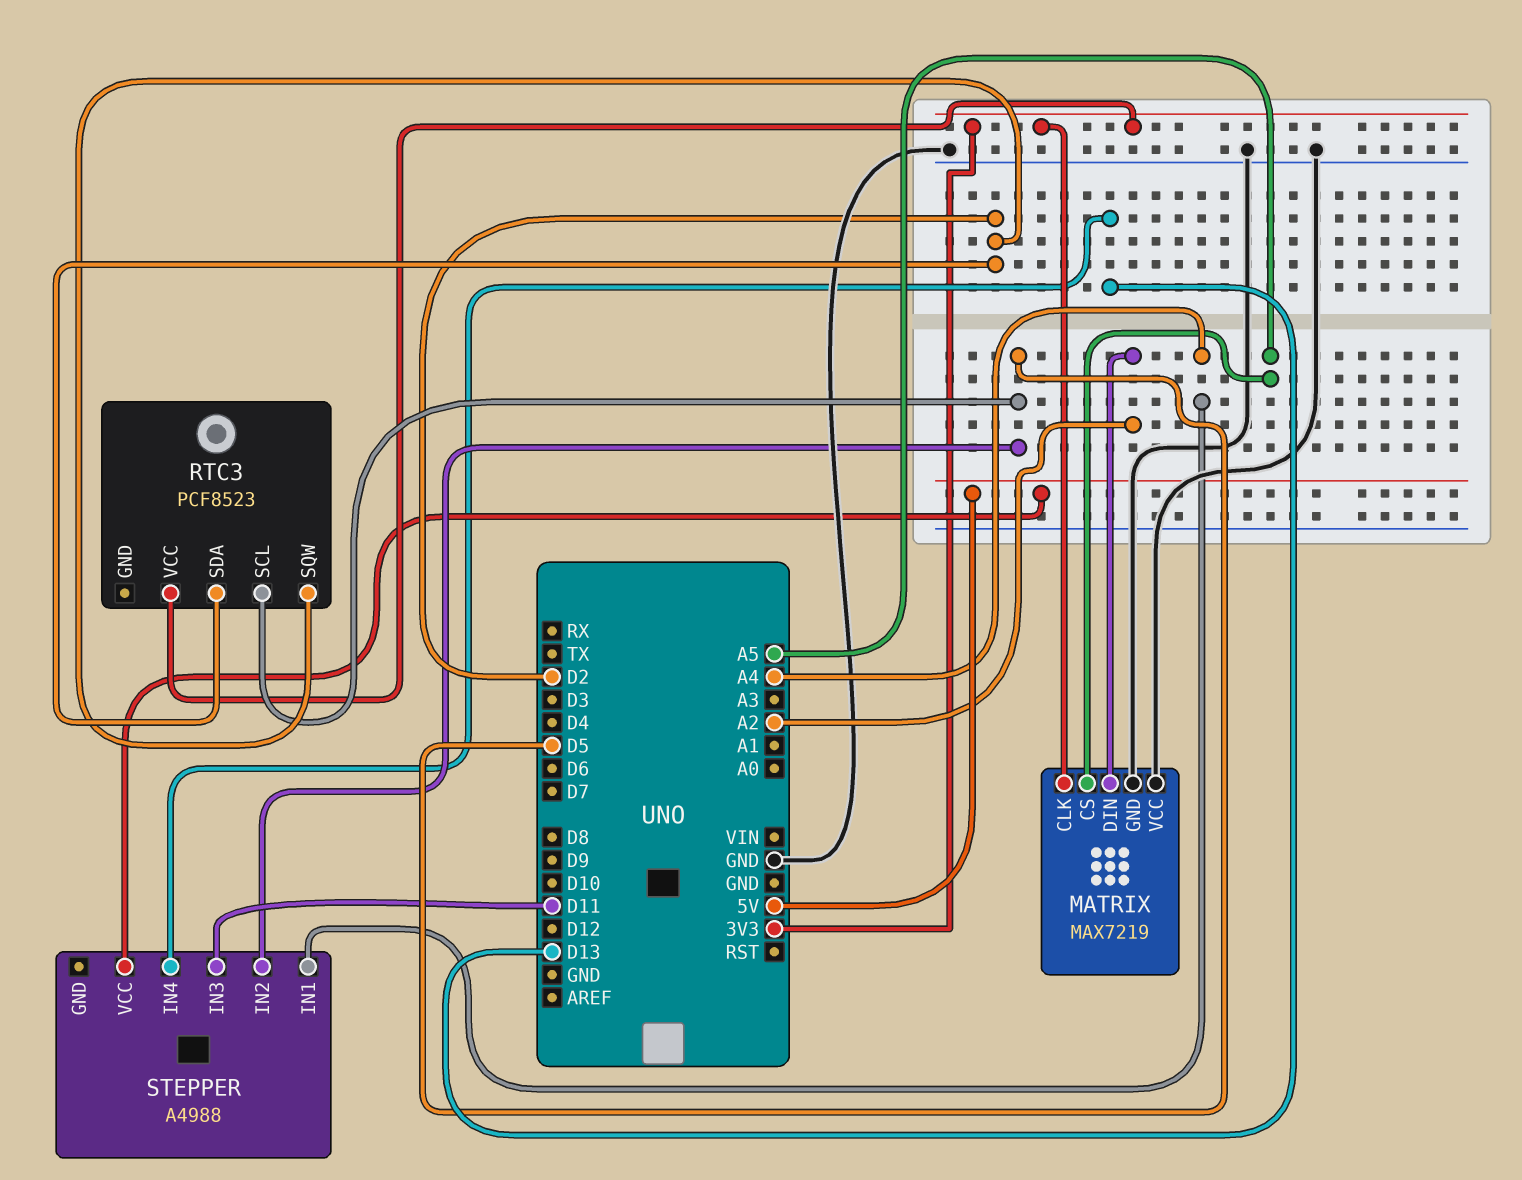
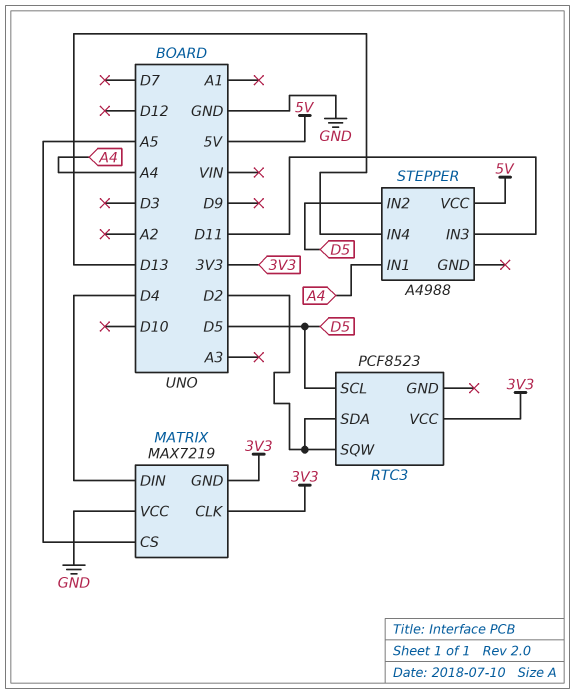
MATRIX pin DIN: A2 -> D4
MATRIX pin GND: GND -> 3V3

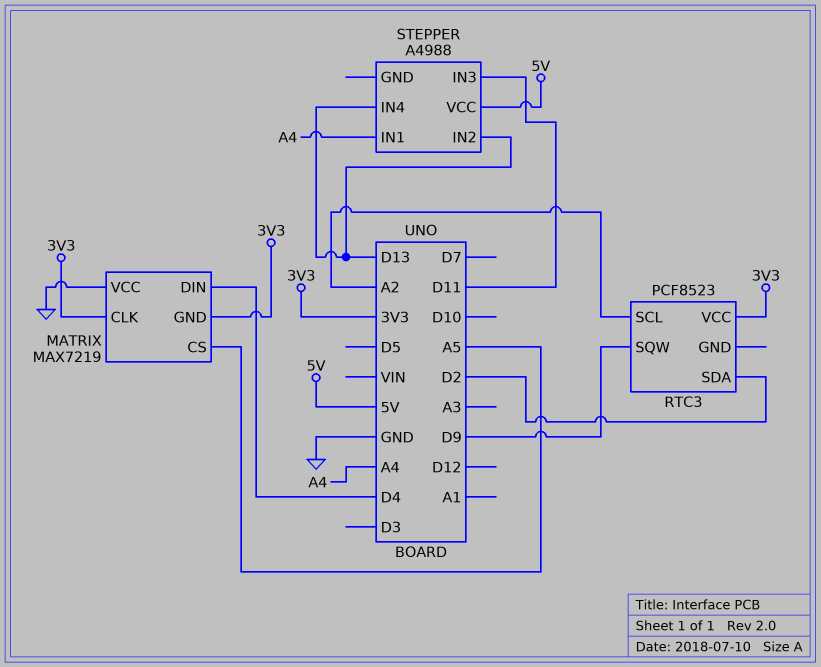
RTC3 pin SCL: D5 -> A2
RTC3 pin SQW: D2 -> D9
STEPPER pin IN2: D5 -> D13

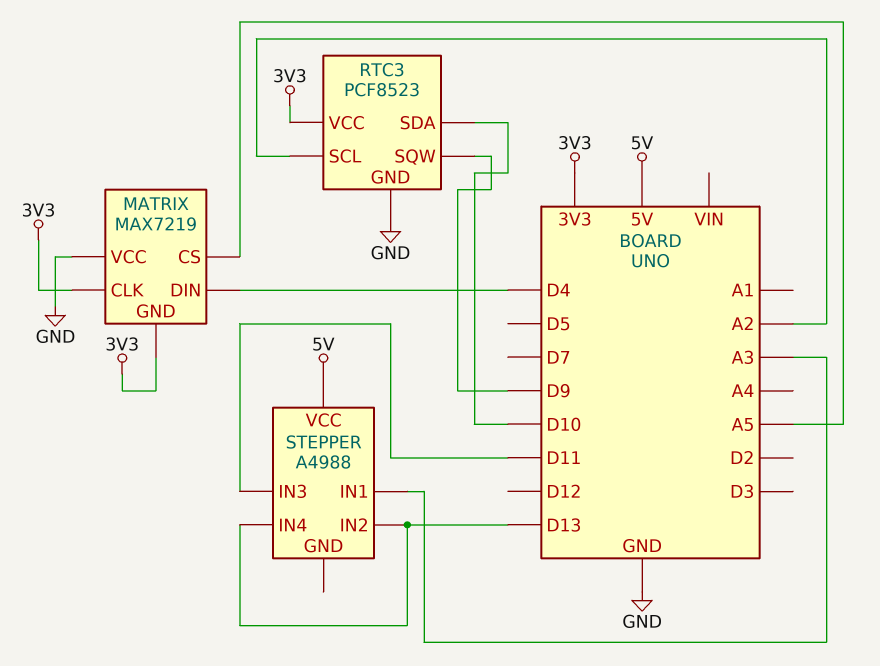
RTC3 pin GND: none -> GND
RTC3 pin SDA: D2 -> D10
STEPPER pin IN1: A4 -> A3

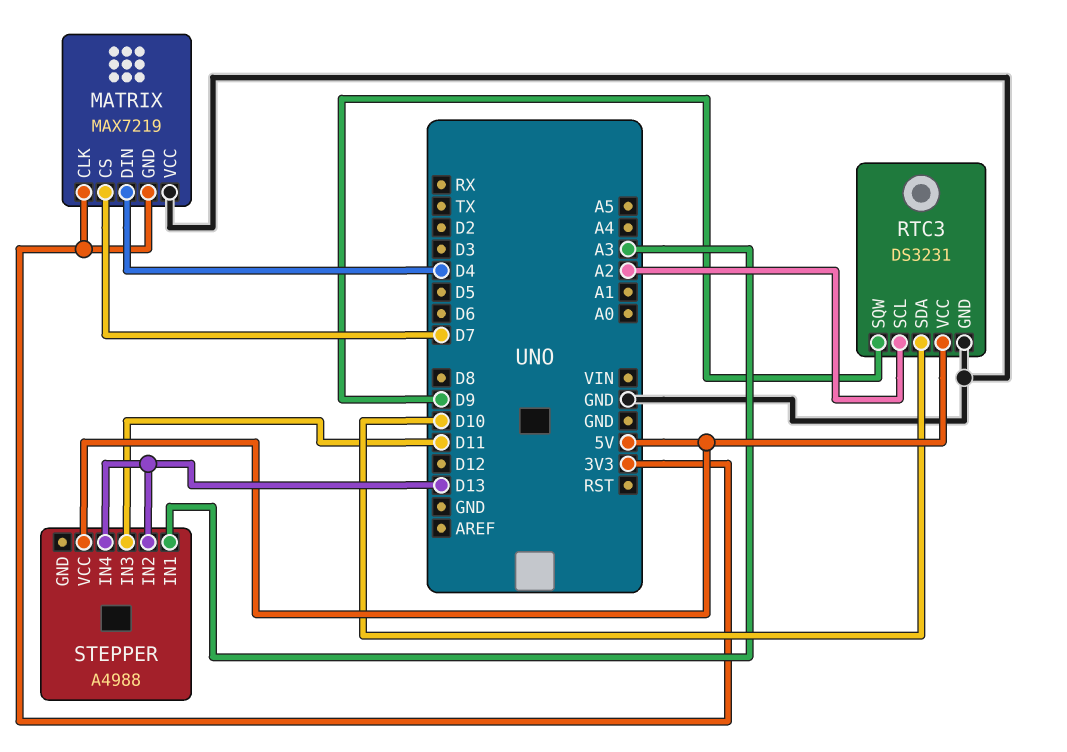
MATRIX pin CS: A5 -> D7
RTC3: PCF8523 -> DS3231
RTC3 pin VCC: 3V3 -> 5V

